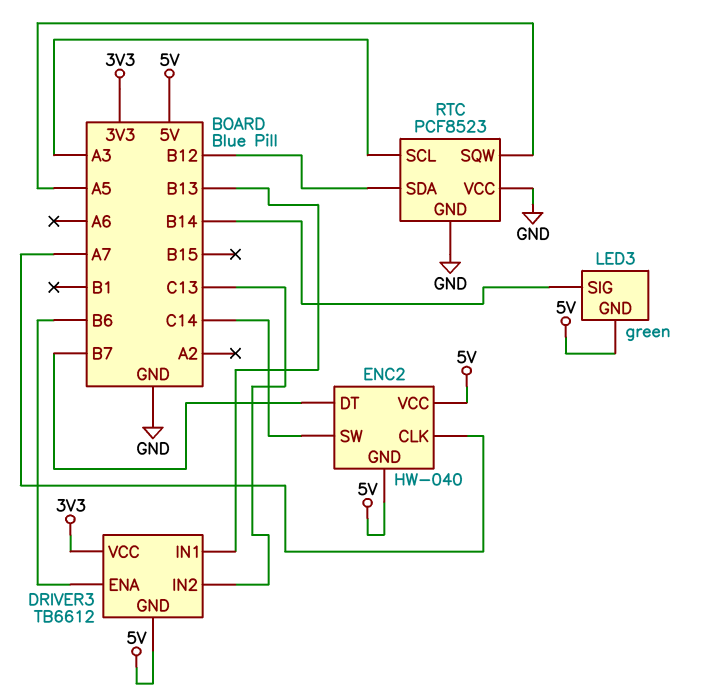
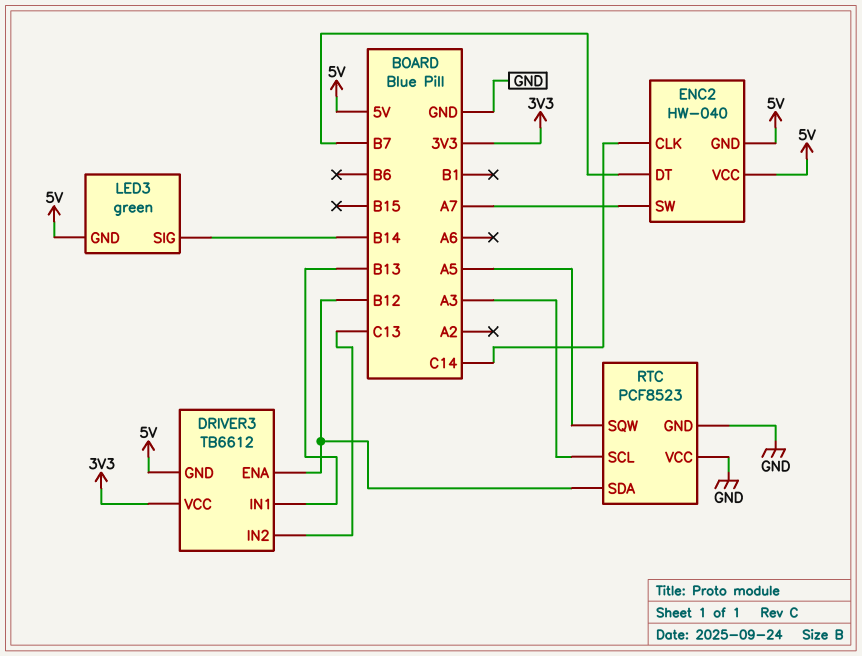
DRIVER3 pin ENA: B6 -> B12
ENC2 pin CLK: A7 -> C14
ENC2 pin SW: C14 -> A7

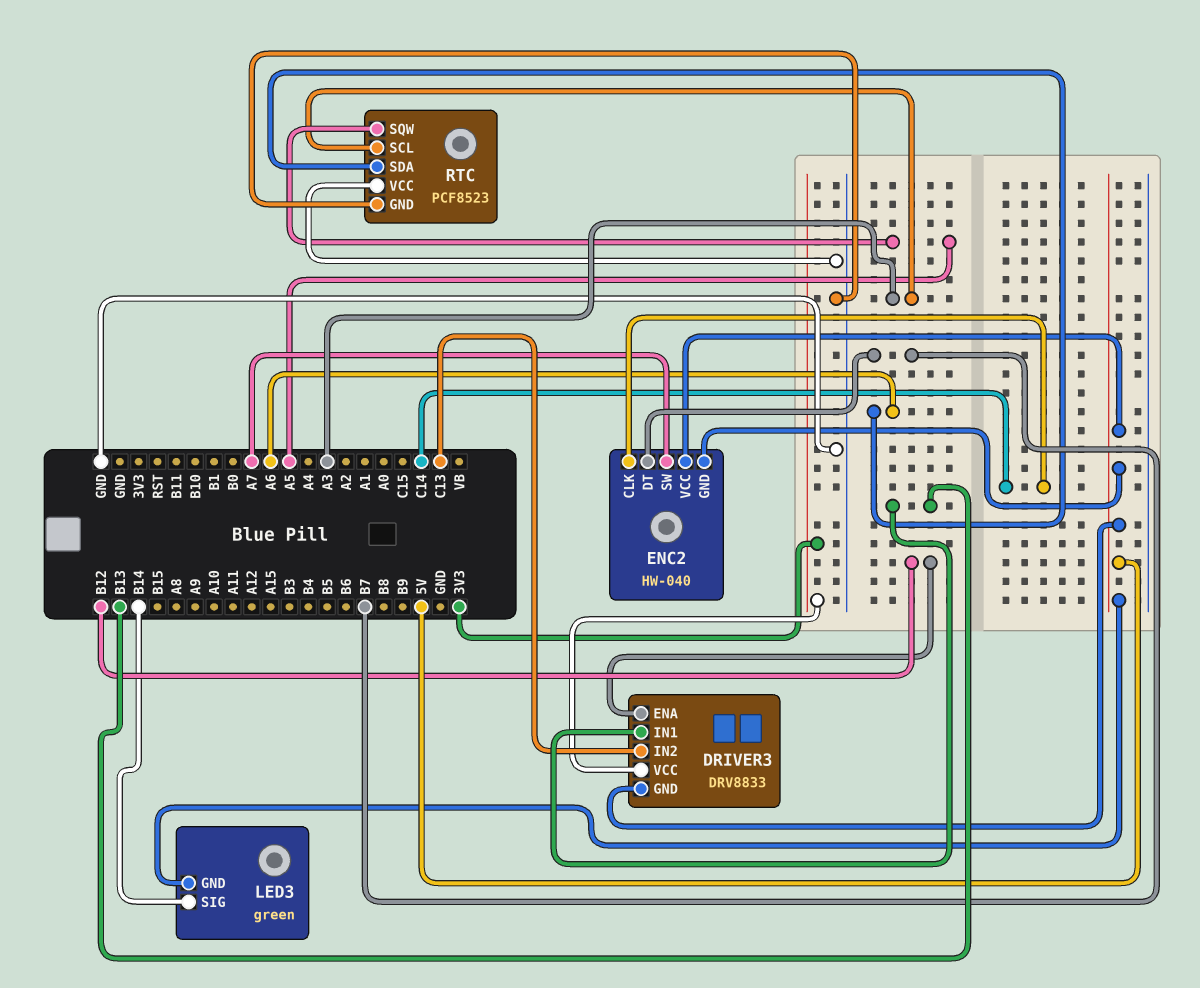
DRIVER3: TB6612 -> DRV8833
RTC pin SDA: B12 -> A6

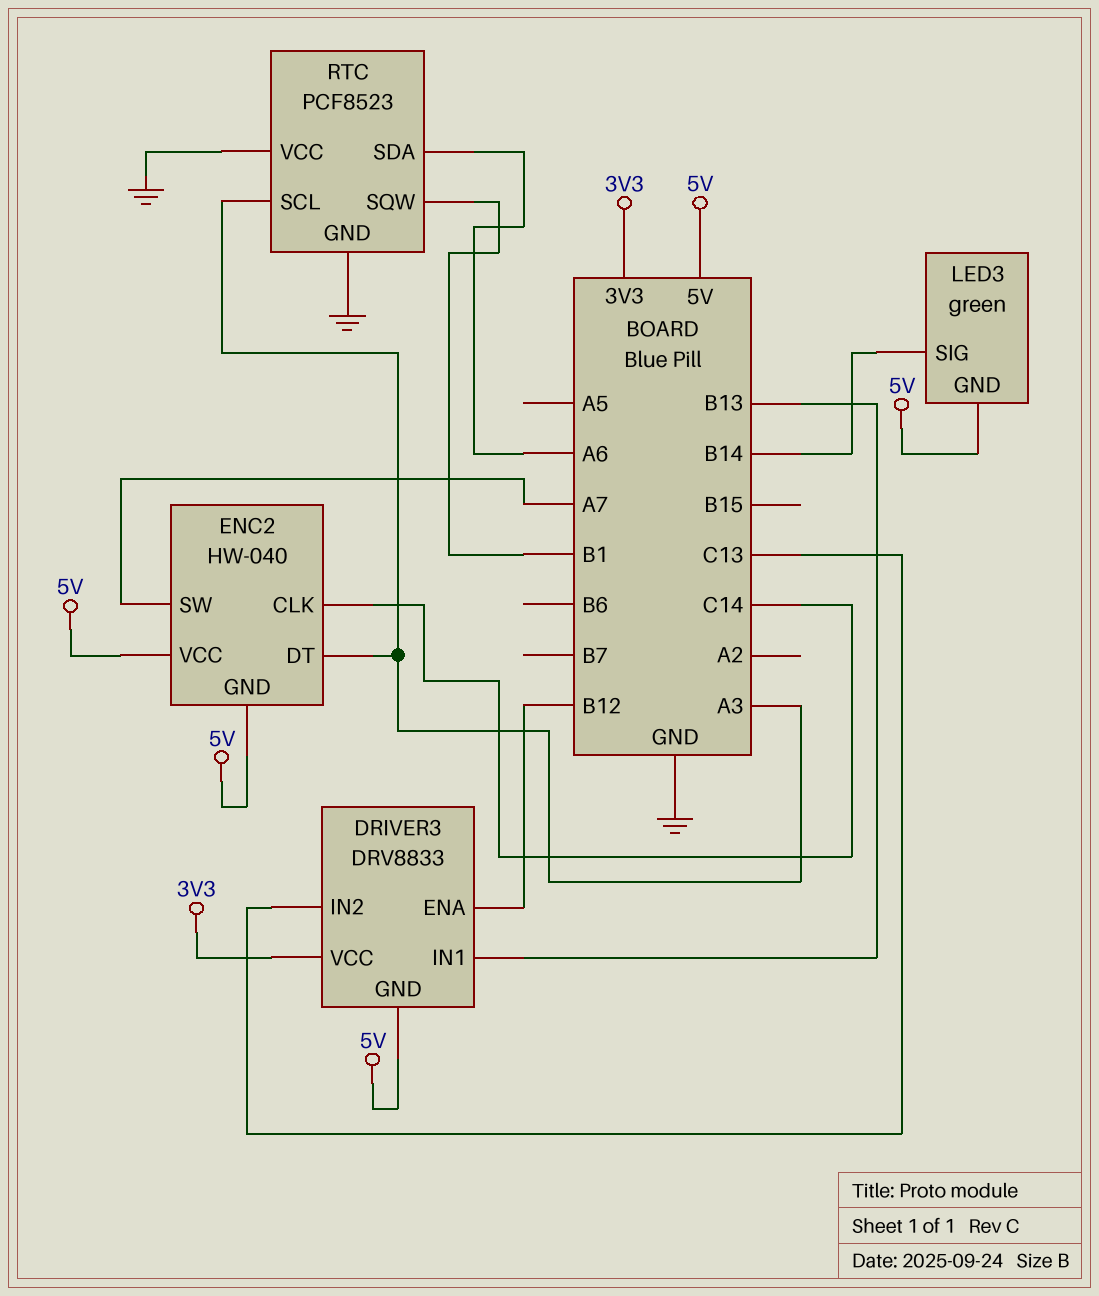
ENC2 pin DT: B7 -> A3
RTC pin SQW: A5 -> B1

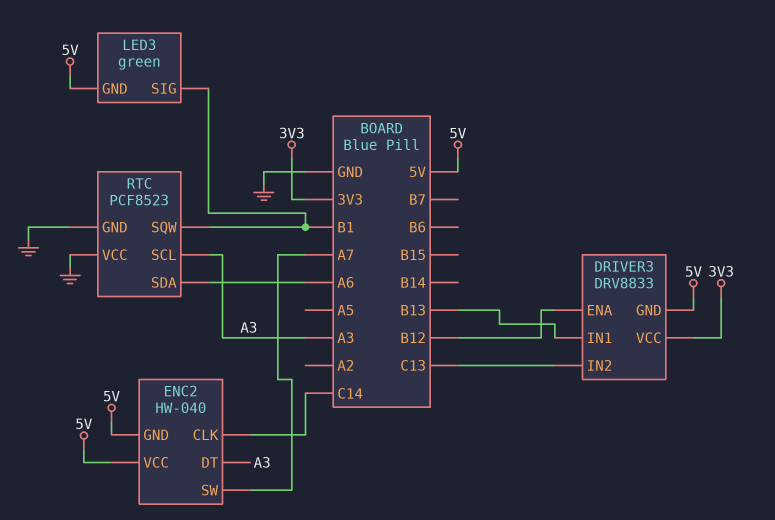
LED3 pin SIG: B14 -> B1

